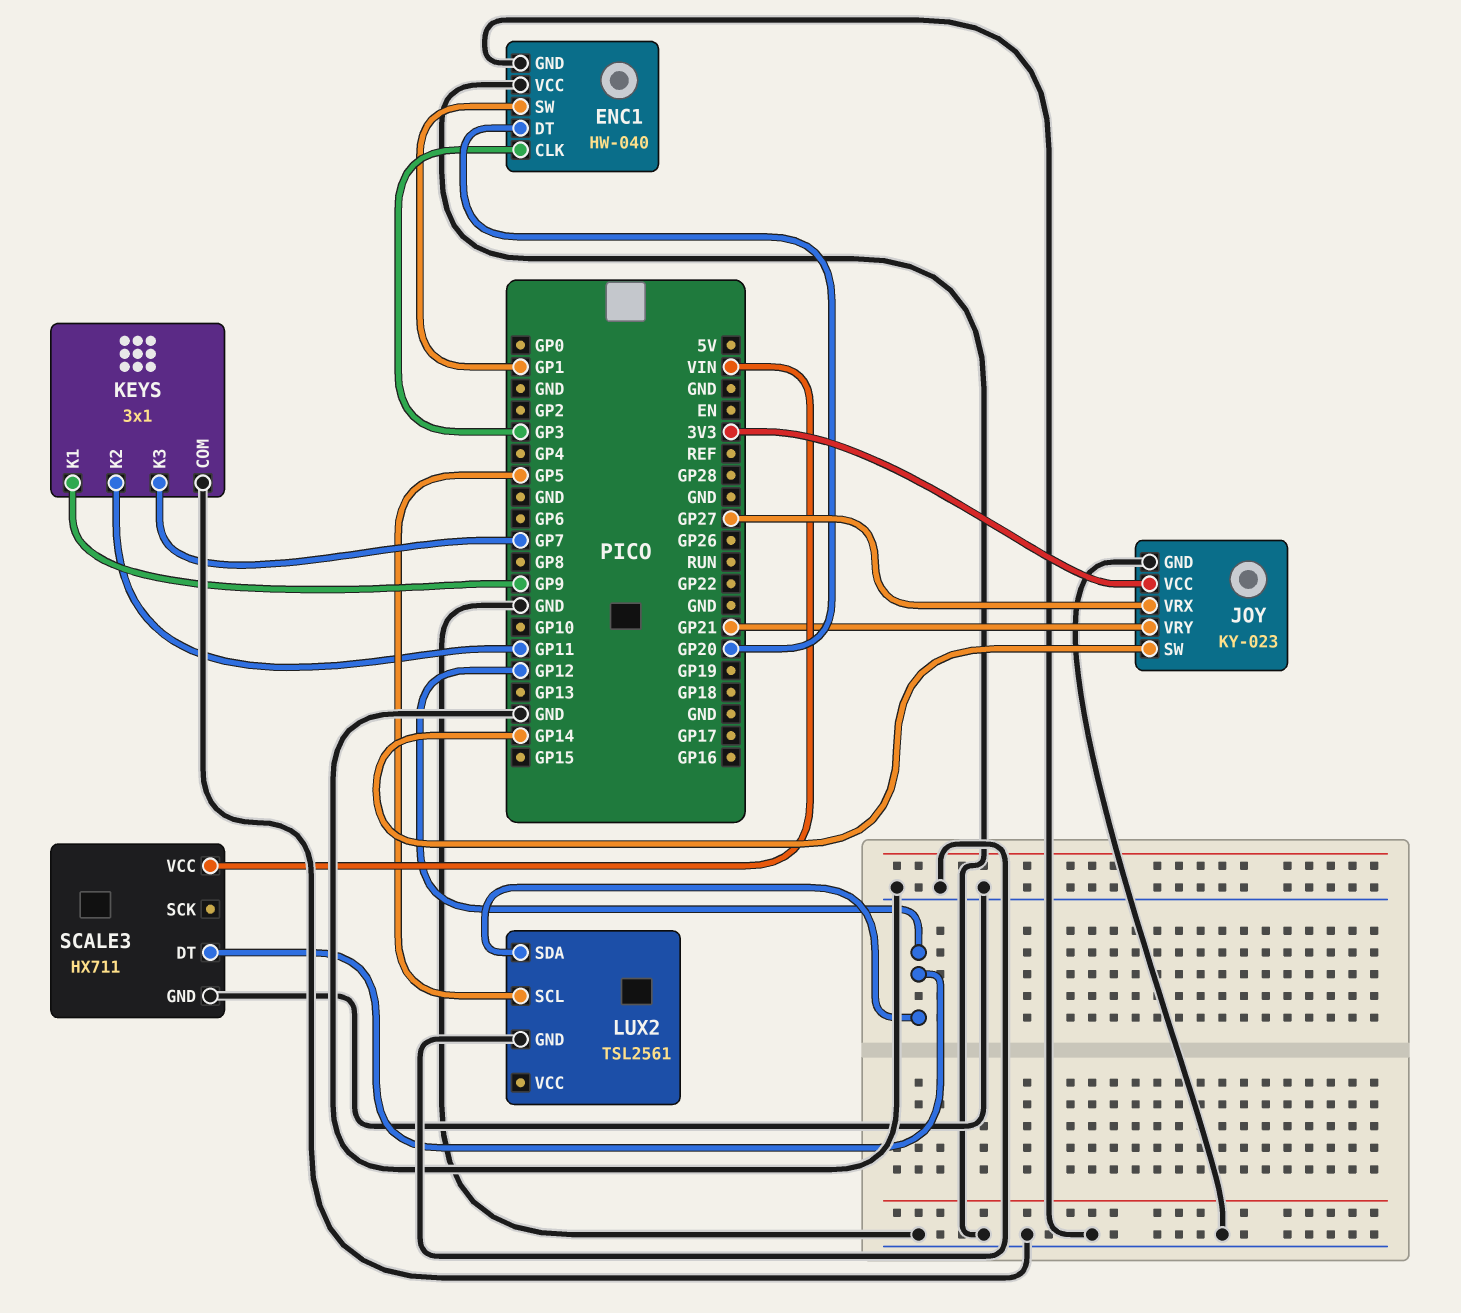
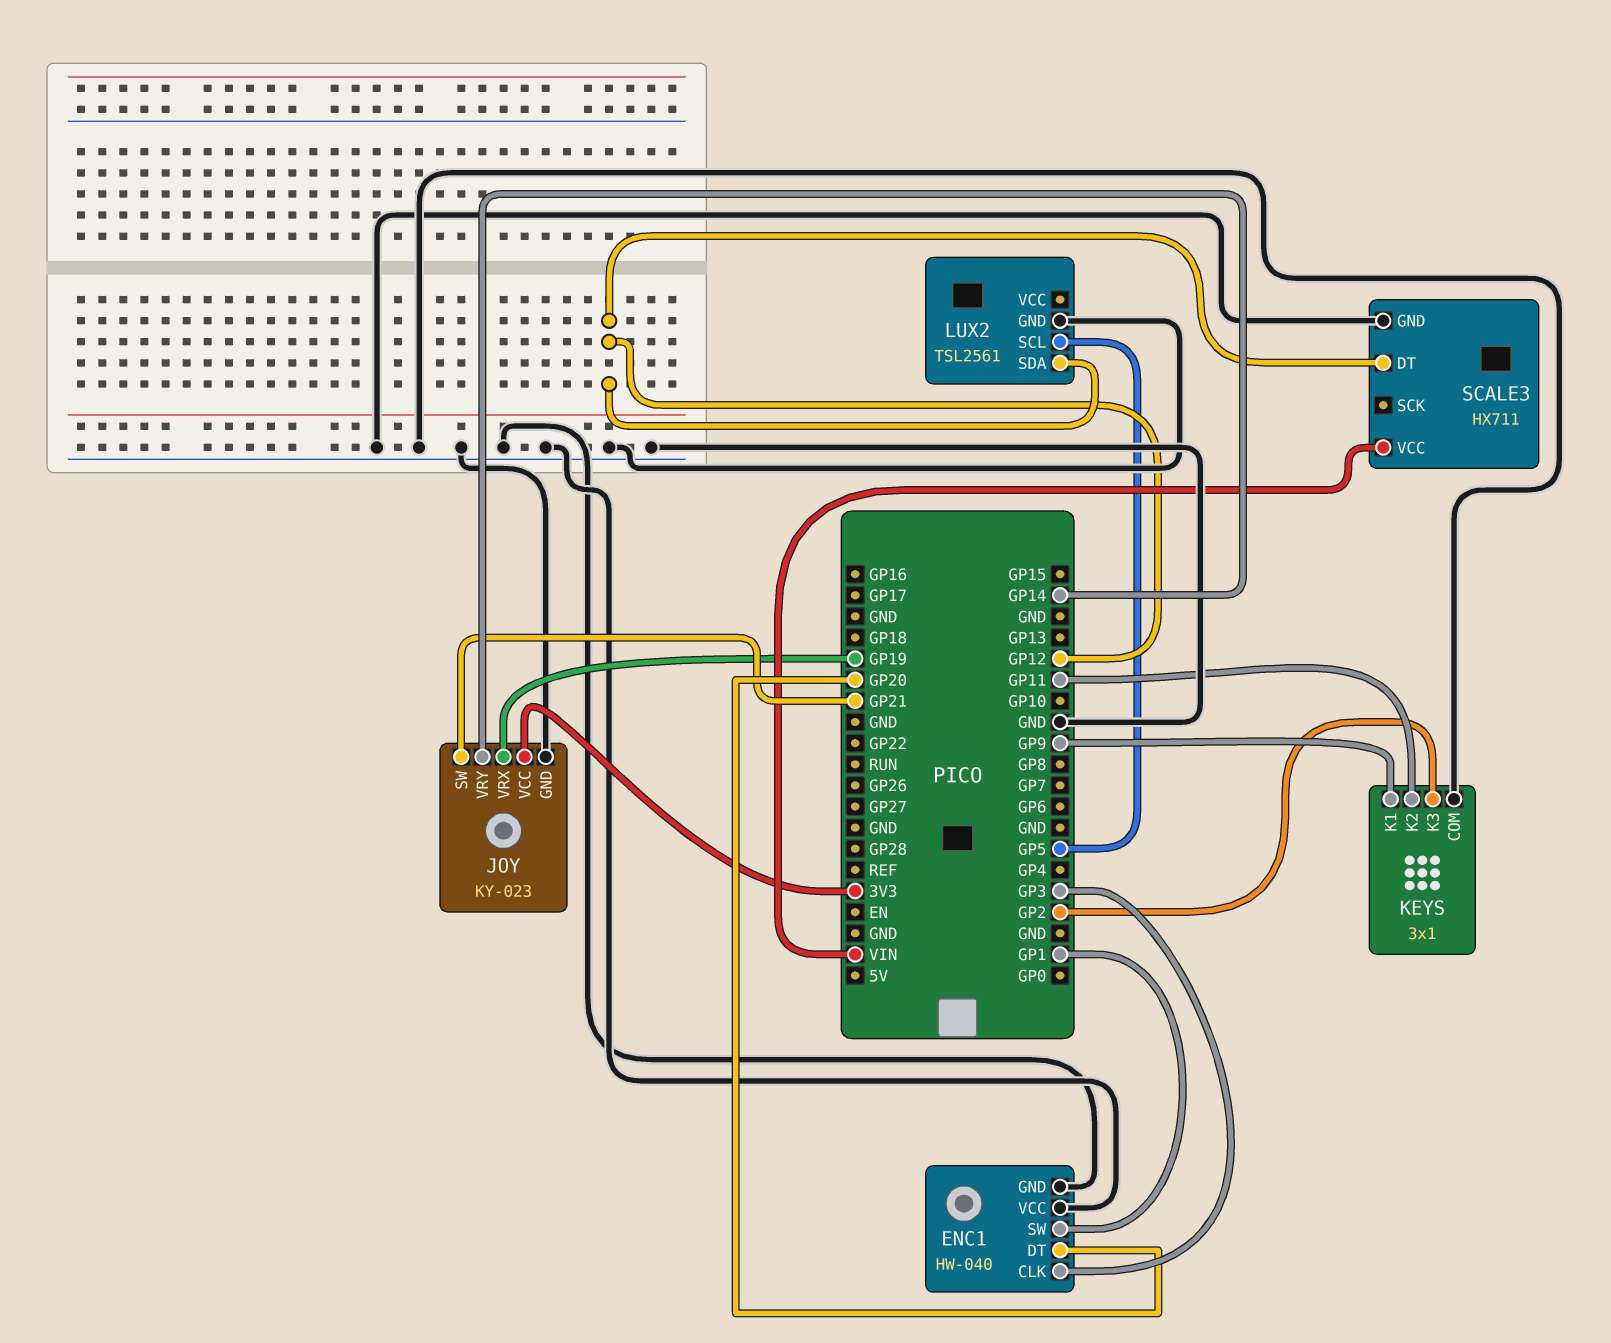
JOY pin SW: GP14 -> GP21
JOY pin VRX: GP27 -> GP19
JOY pin VRY: GP21 -> GP14
KEYS pin K3: GP7 -> GP2

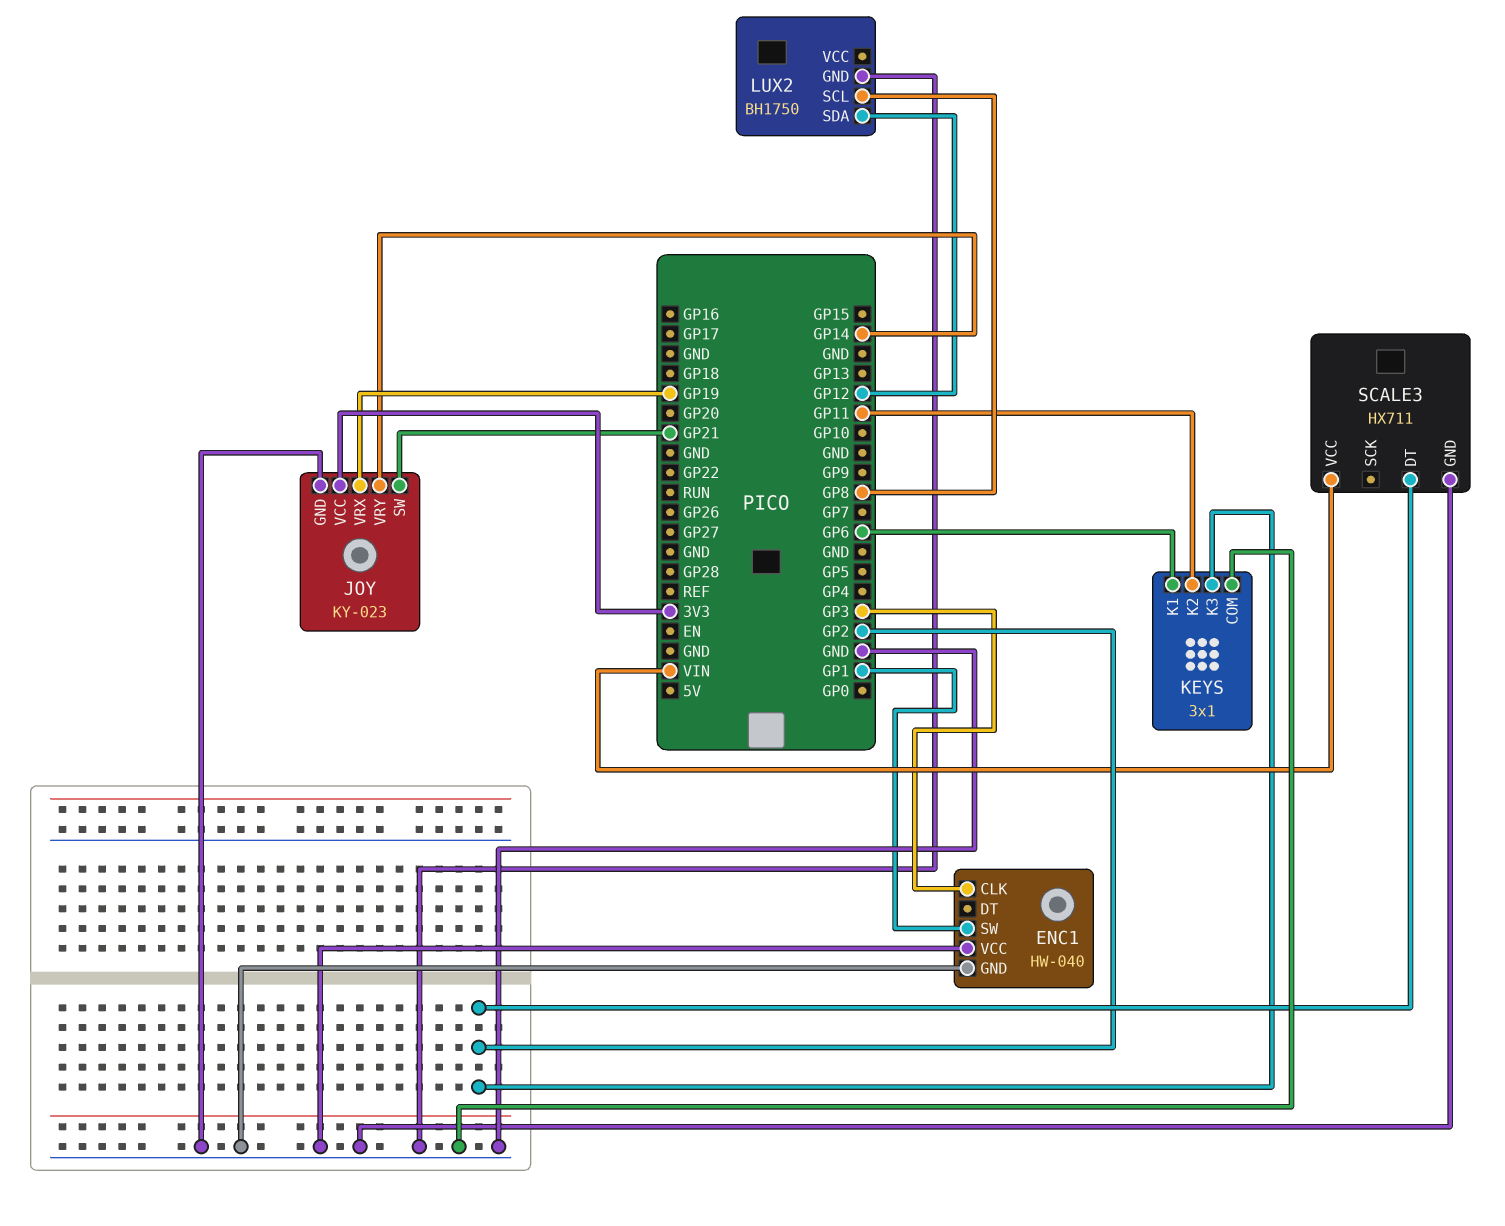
ENC1 pin DT: GP20 -> none
KEYS pin K1: GP9 -> GP6
LUX2: TSL2561 -> BH1750
LUX2 pin SCL: GP5 -> GP8
SCALE3 pin DT: GP12 -> GP2

